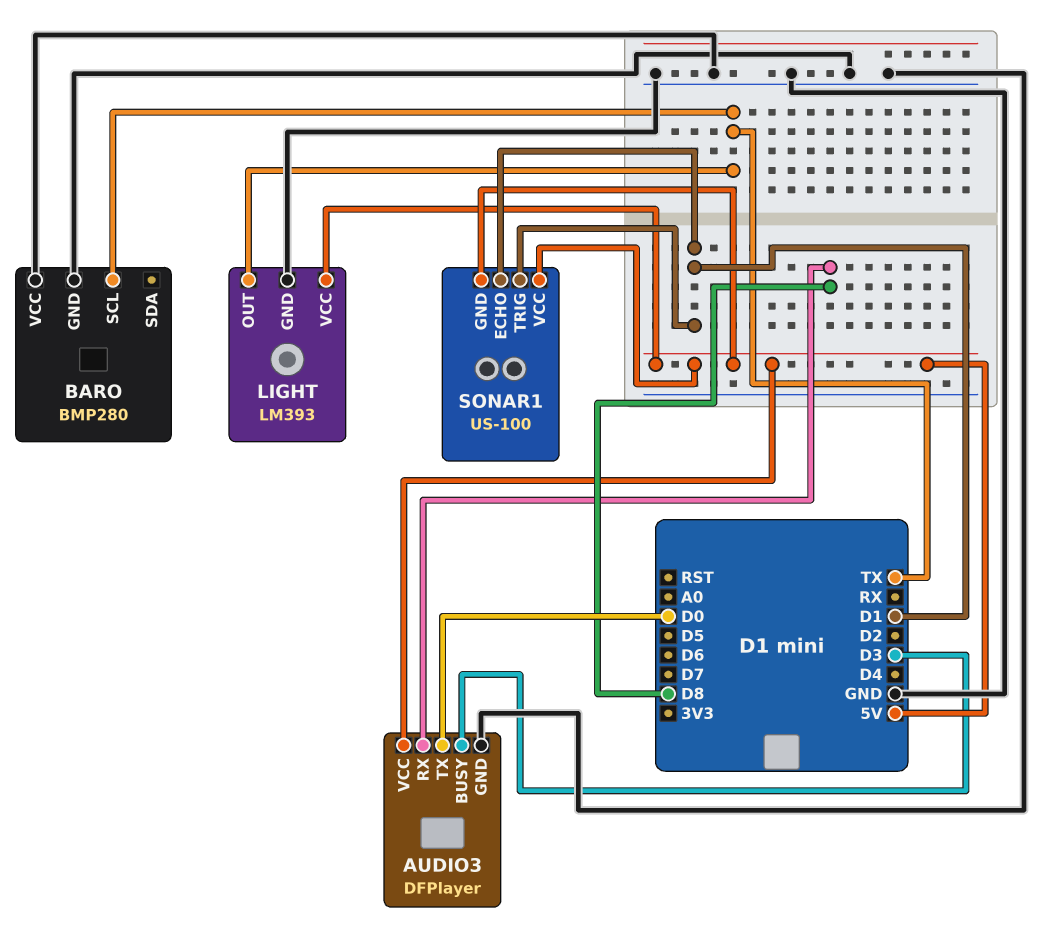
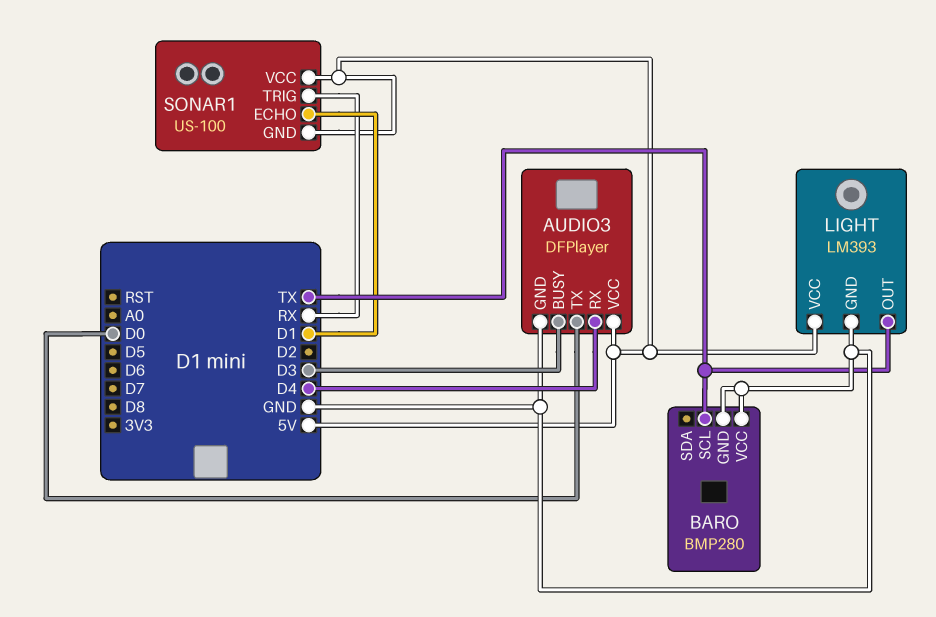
AUDIO3 pin RX: D8 -> D4
SONAR1 pin TRIG: D1 -> RX

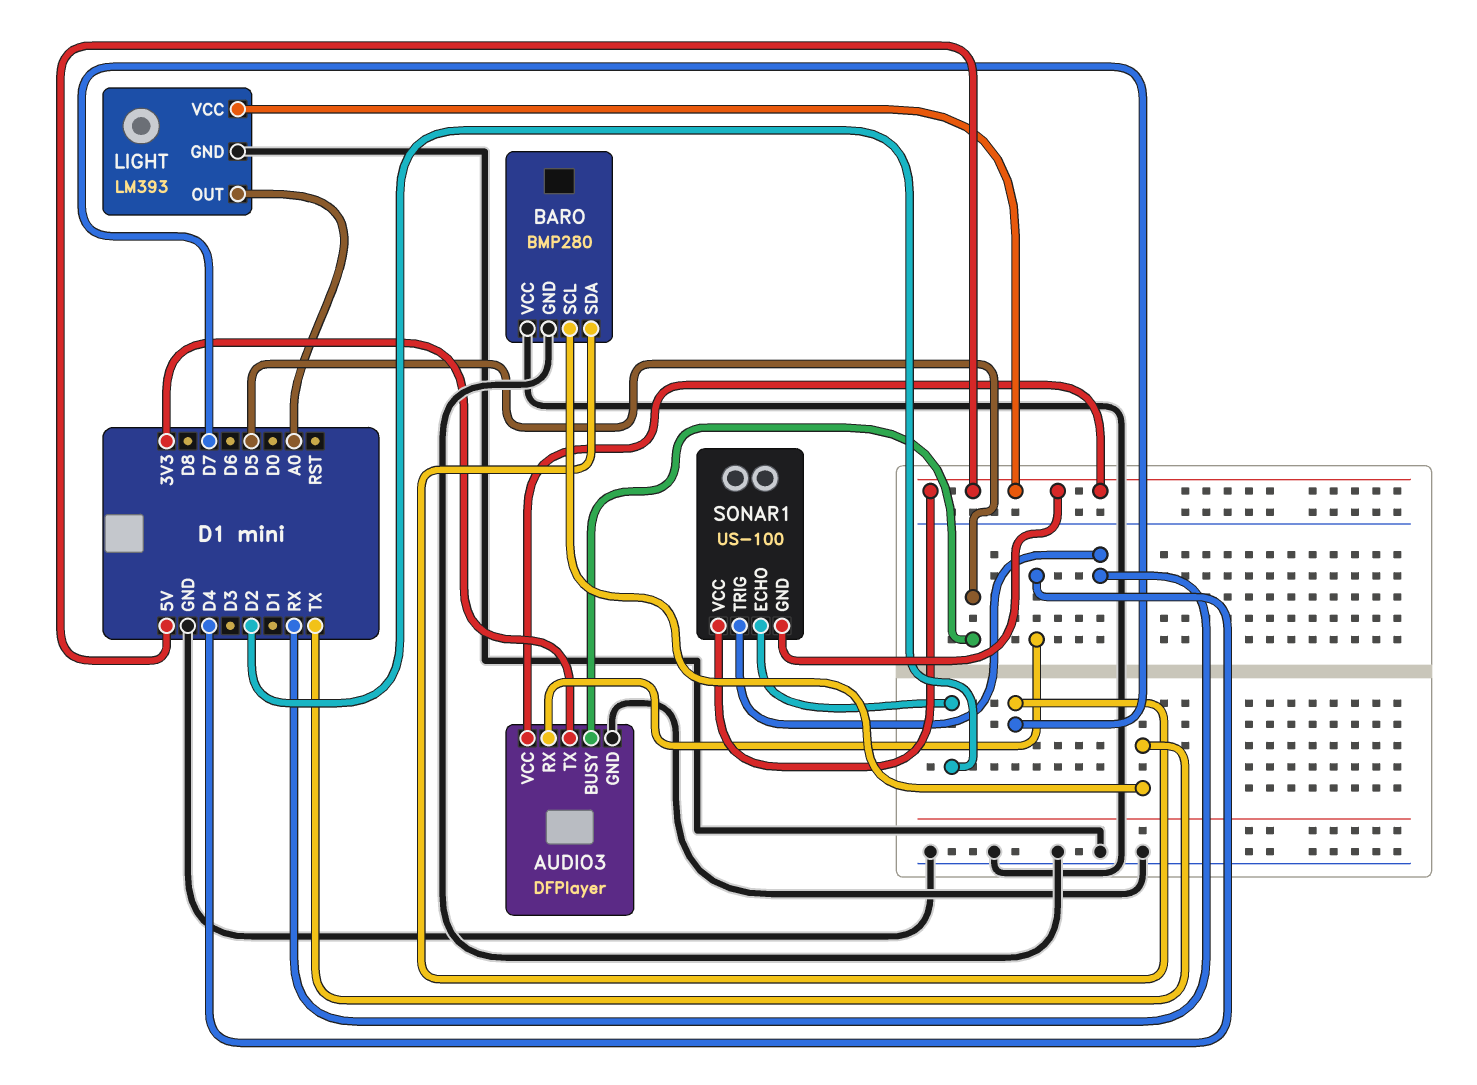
AUDIO3 pin BUSY: D3 -> D5
AUDIO3 pin TX: D0 -> 3V3
BARO pin SDA: none -> D7
LIGHT pin OUT: TX -> A0
SONAR1 pin ECHO: D1 -> D2

